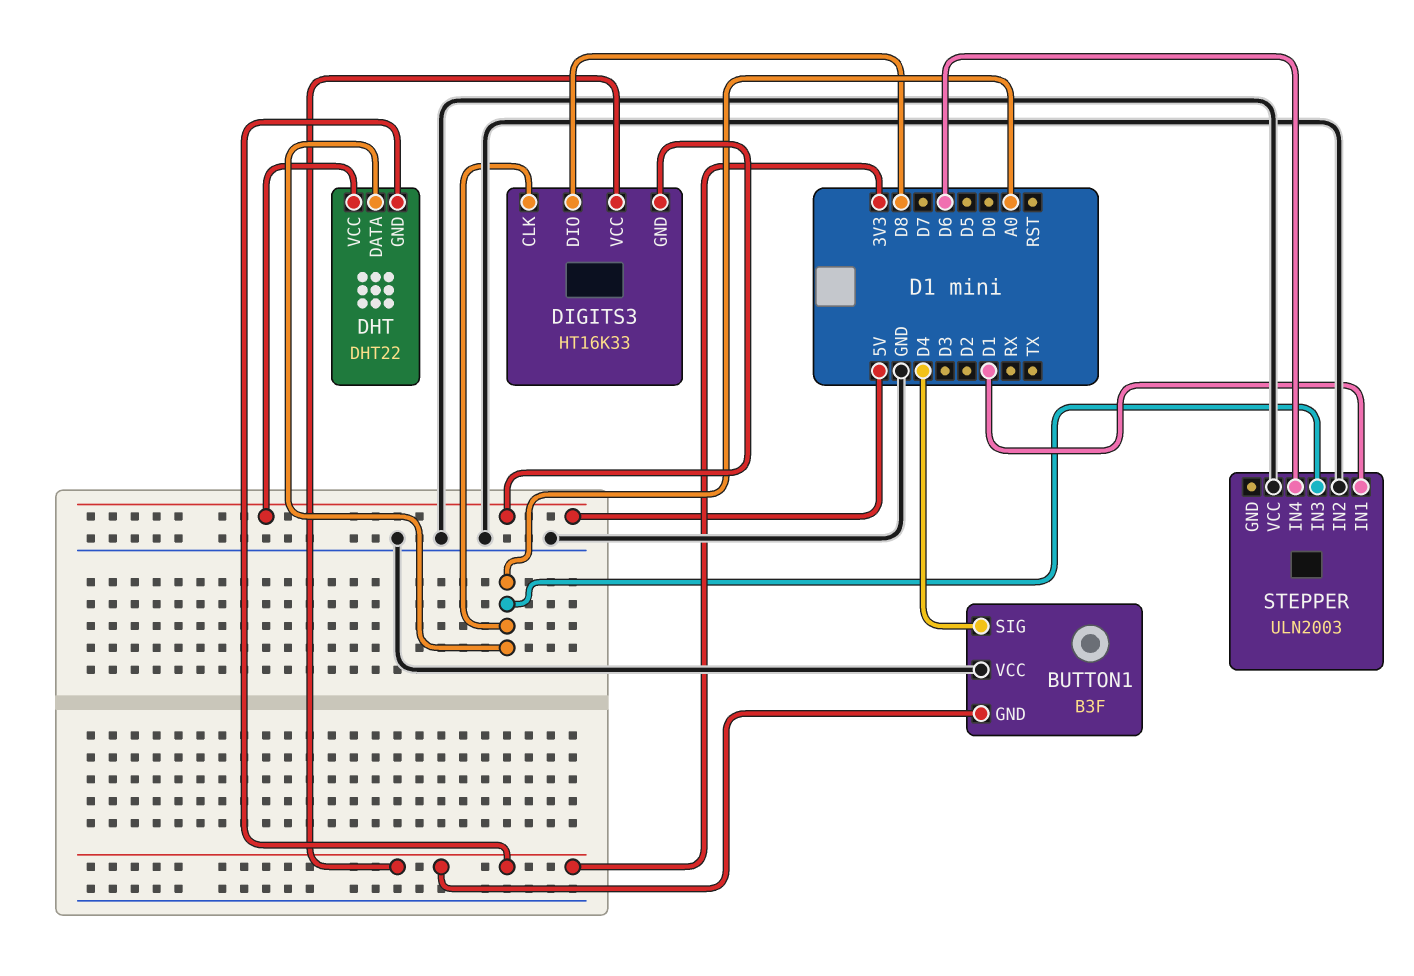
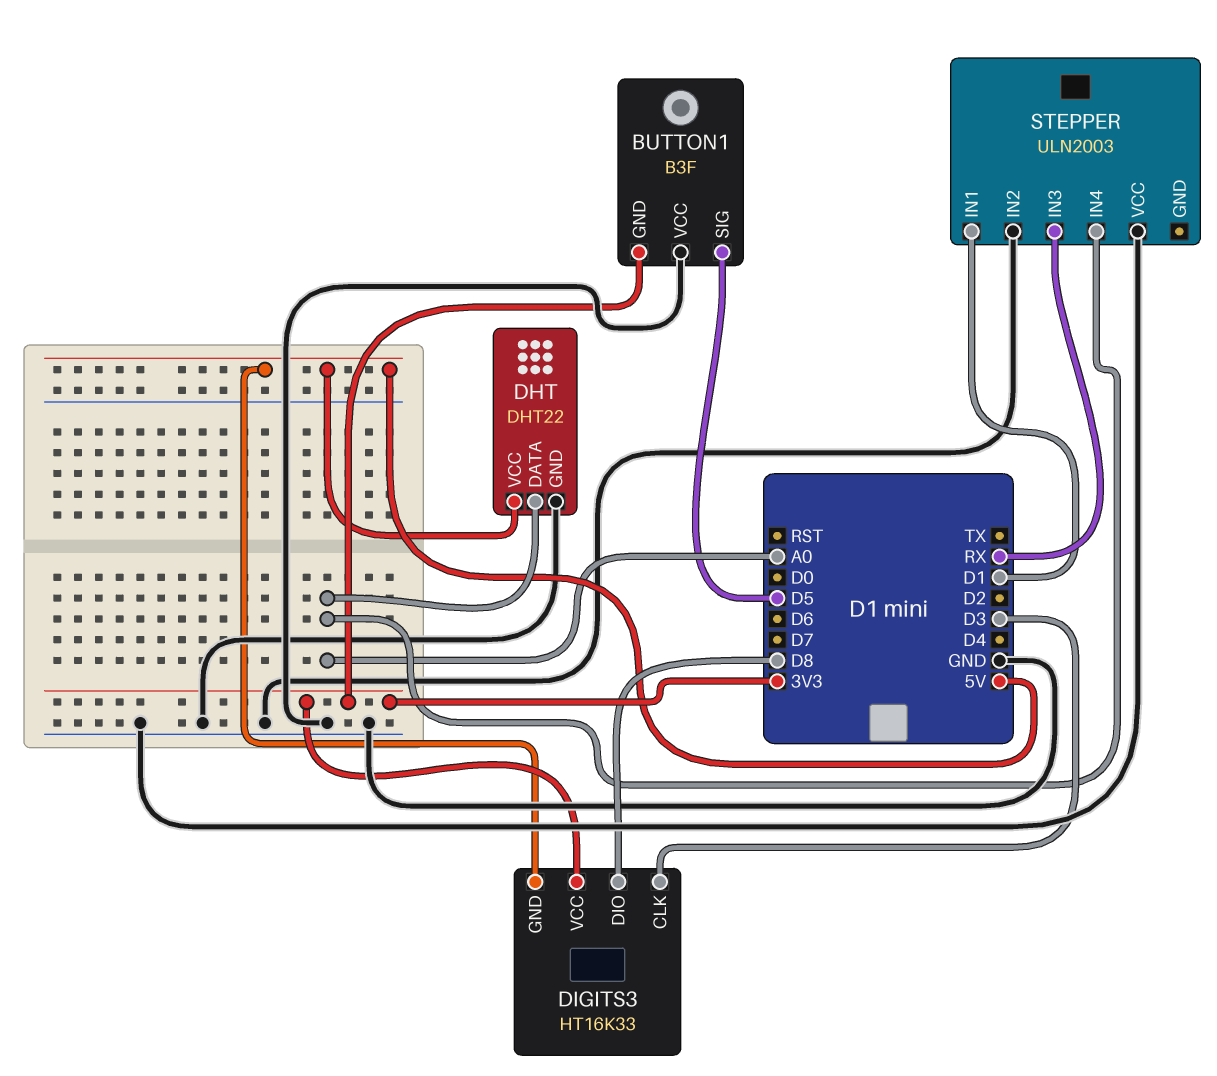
BUTTON1 pin SIG: D4 -> D5
DHT pin GND: 3V3 -> GND
DIGITS3 pin CLK: A0 -> D3
STEPPER pin IN3: A0 -> RX
STEPPER pin IN4: D6 -> A0

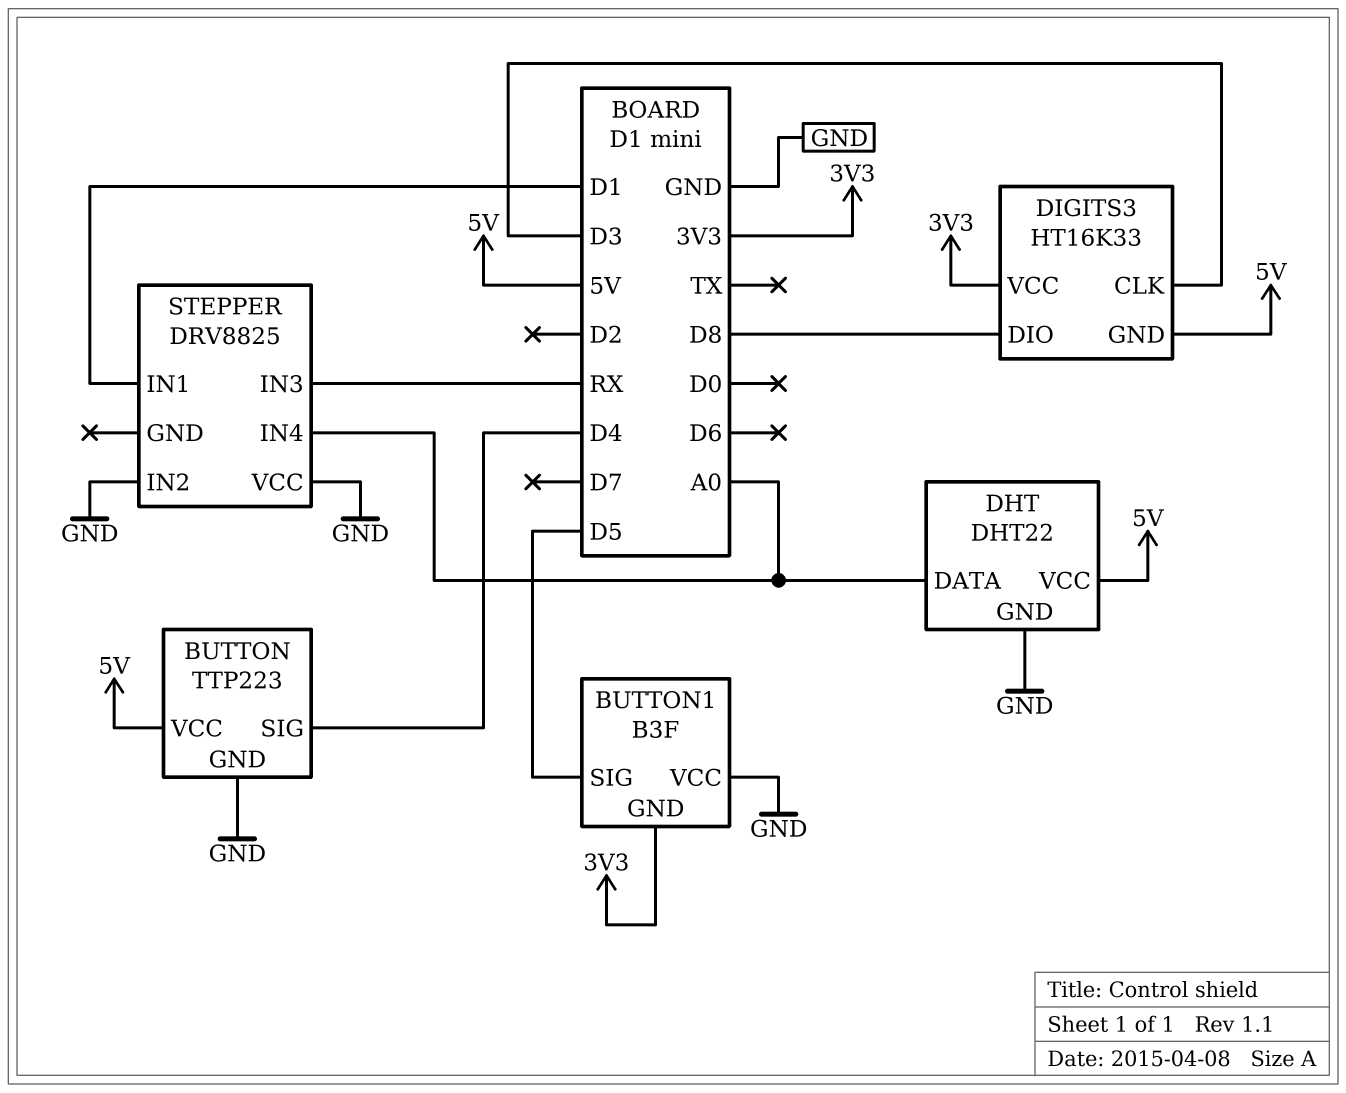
BUTTON: none -> TTP223
BUTTON pin GND: none -> GND
BUTTON pin SIG: none -> D4
BUTTON pin VCC: none -> 5V
STEPPER: ULN2003 -> DRV8825

